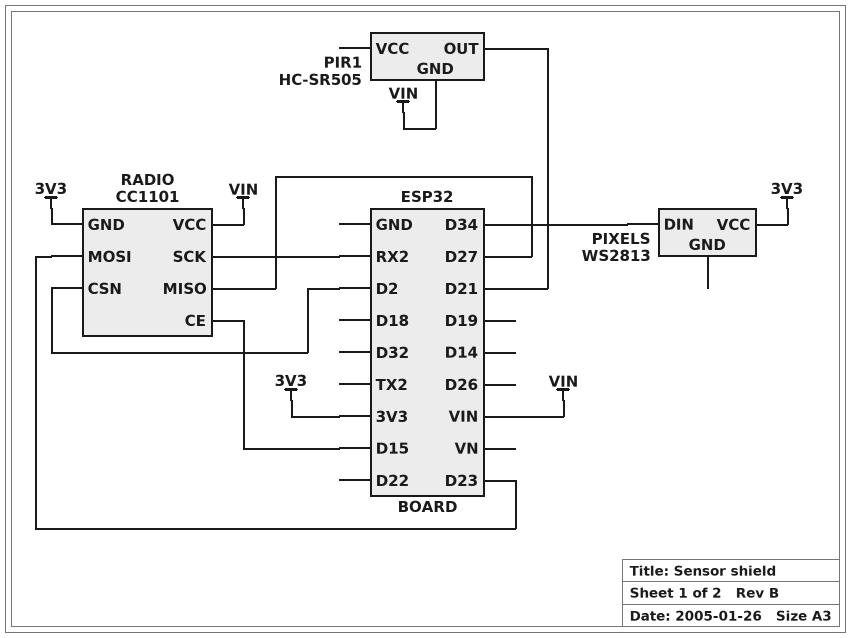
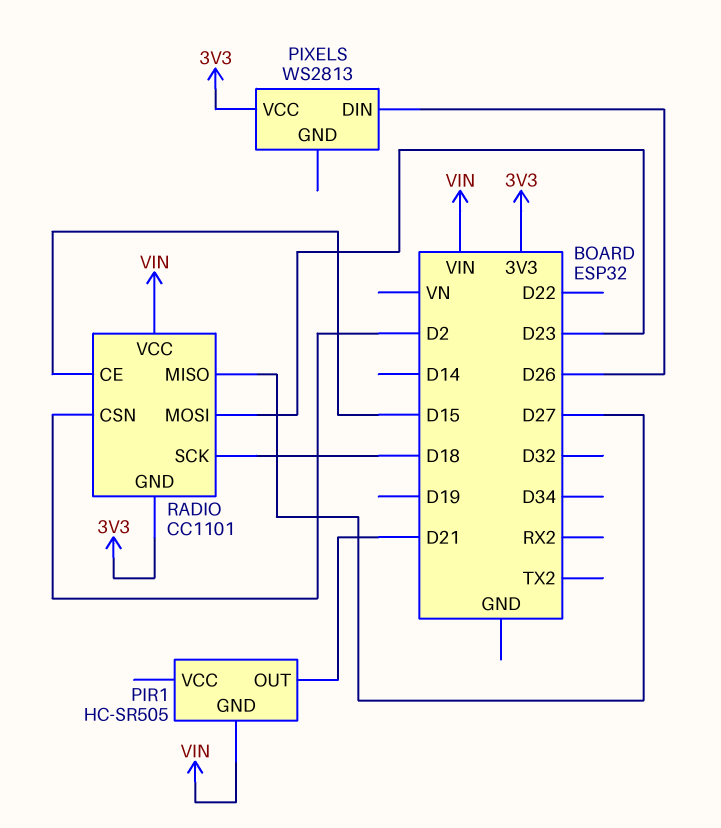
PIXELS pin DIN: D34 -> D26
RADIO pin SCK: RX2 -> D18

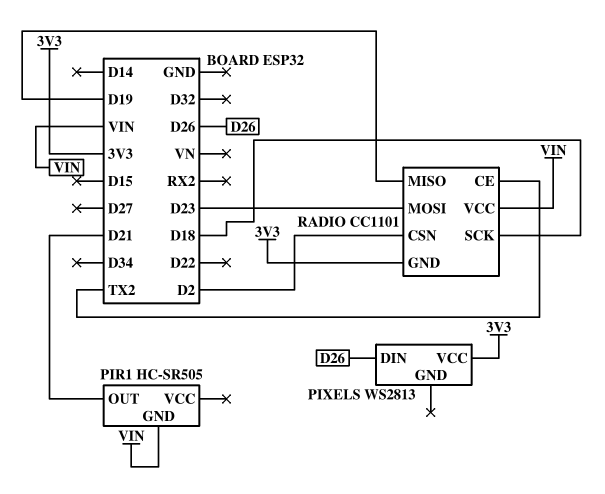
RADIO pin CE: D15 -> TX2
RADIO pin MISO: D27 -> D19

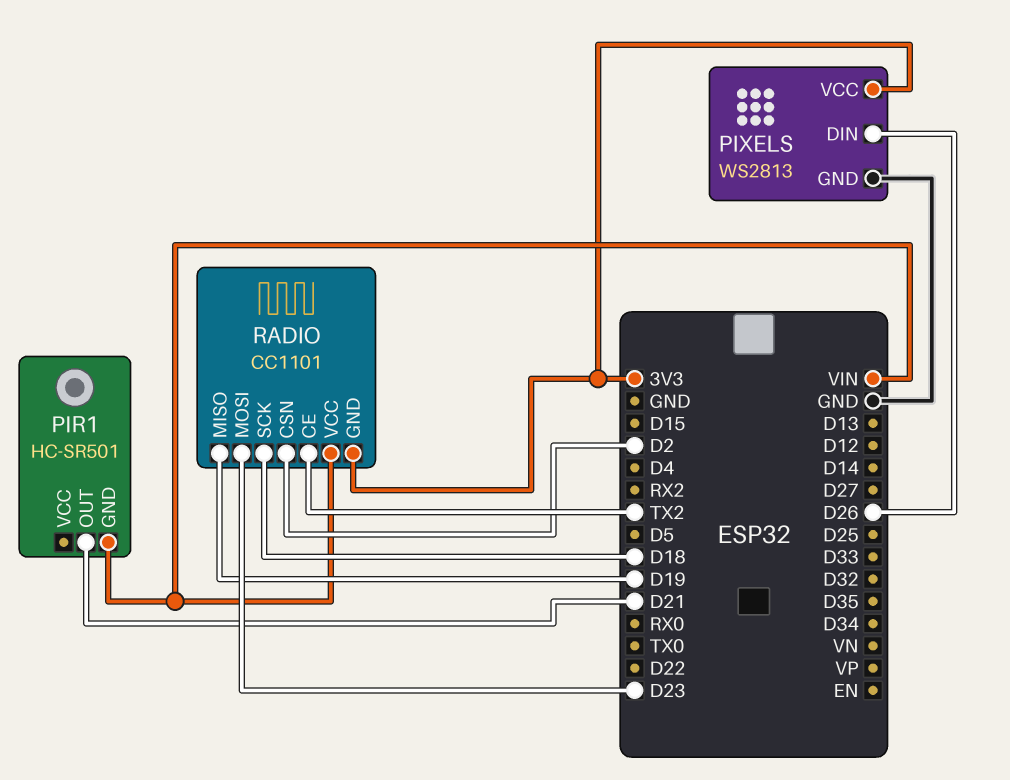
PIR1: HC-SR505 -> HC-SR501
PIXELS pin GND: none -> GND

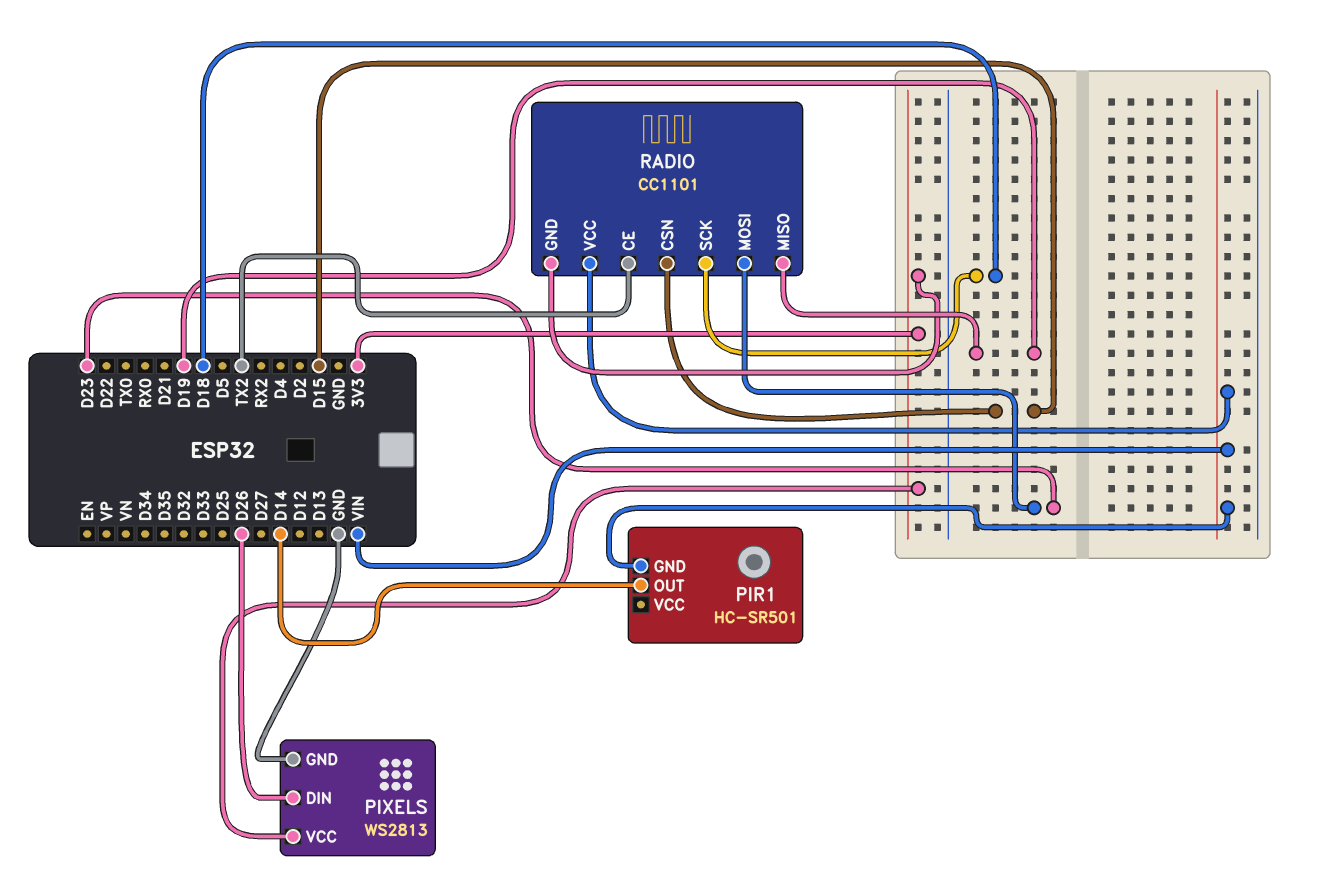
PIR1 pin OUT: D21 -> D14
RADIO pin CSN: D2 -> D15

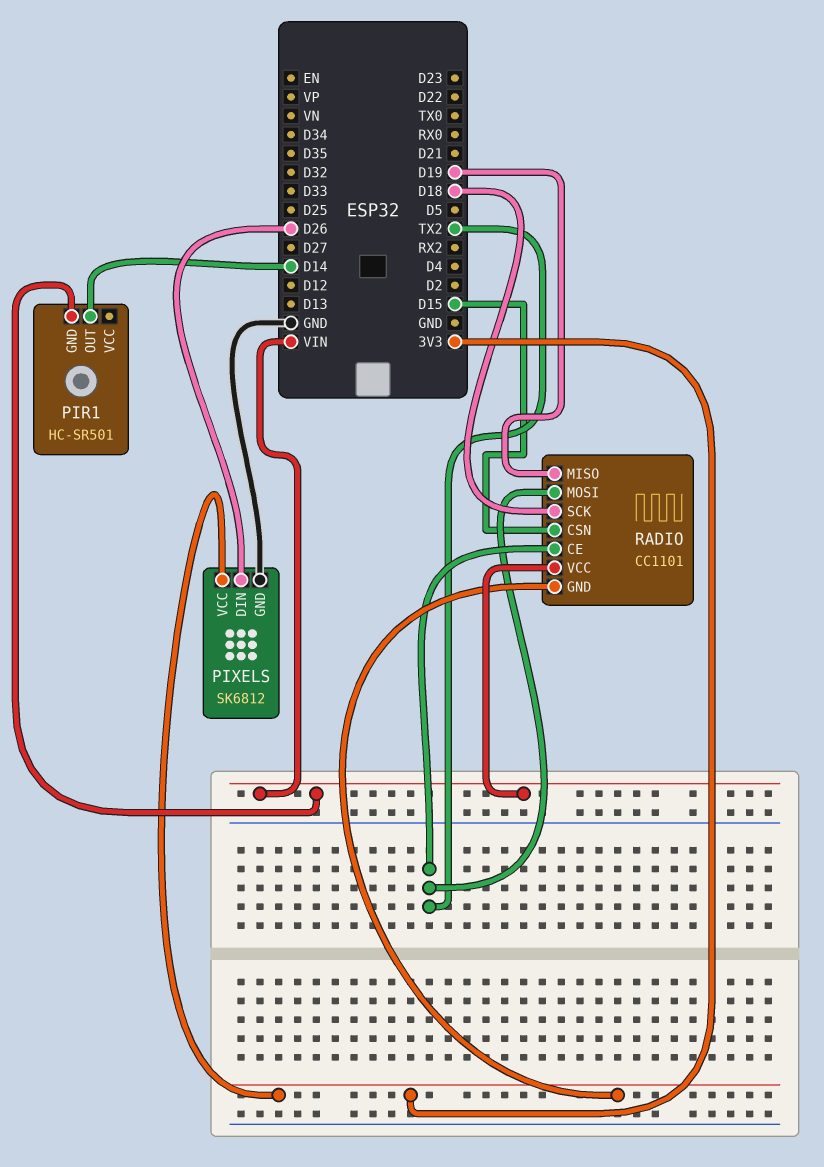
PIXELS: WS2813 -> SK6812
RADIO pin MOSI: D23 -> TX2

